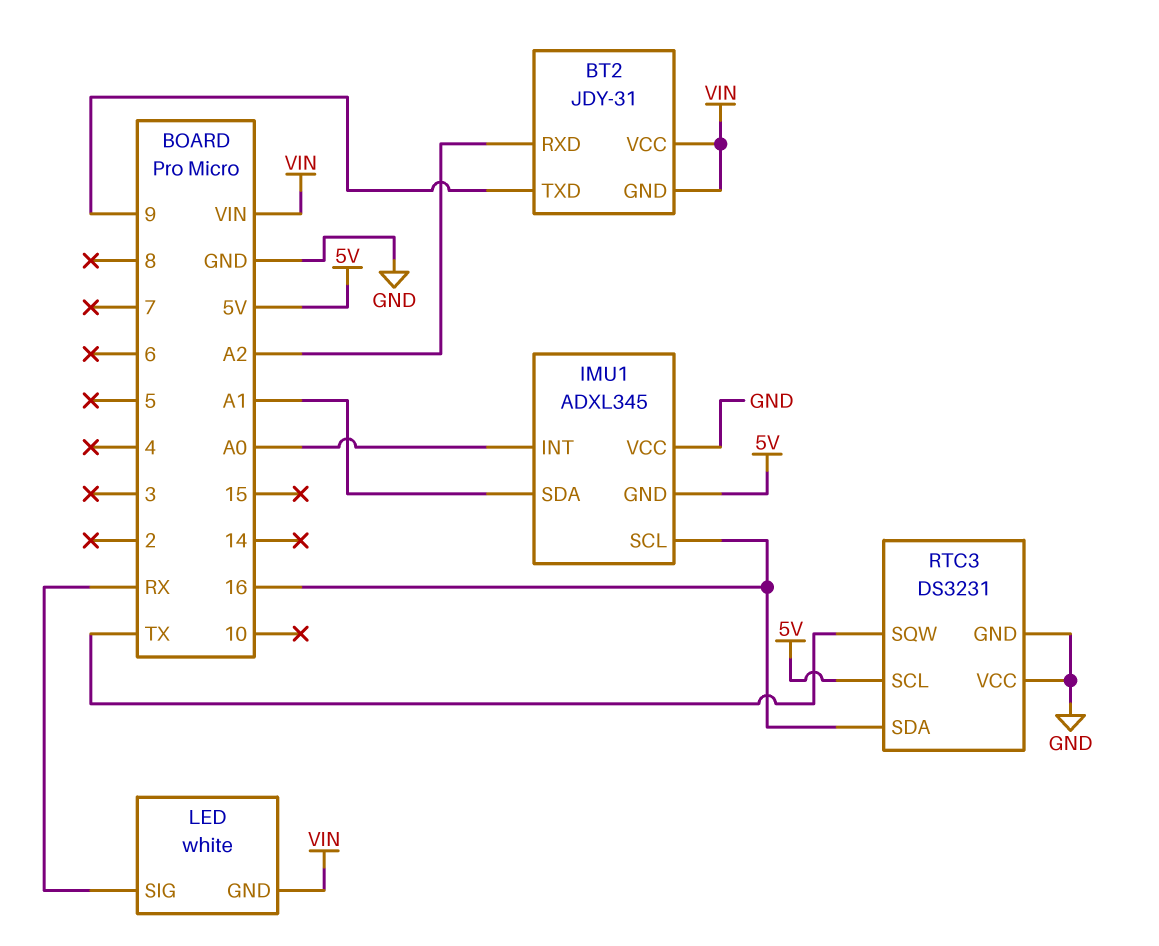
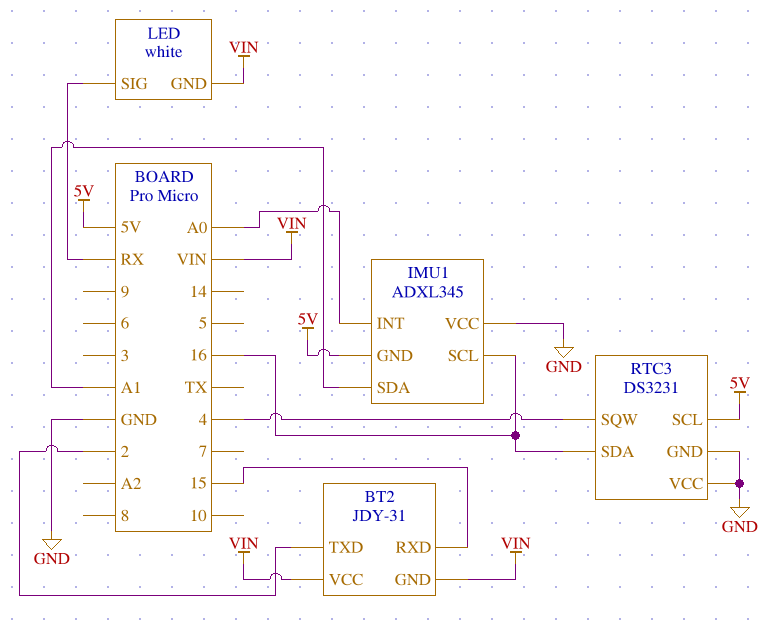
BT2 pin RXD: A2 -> 15
BT2 pin TXD: 9 -> 2
RTC3 pin SQW: TX -> 4

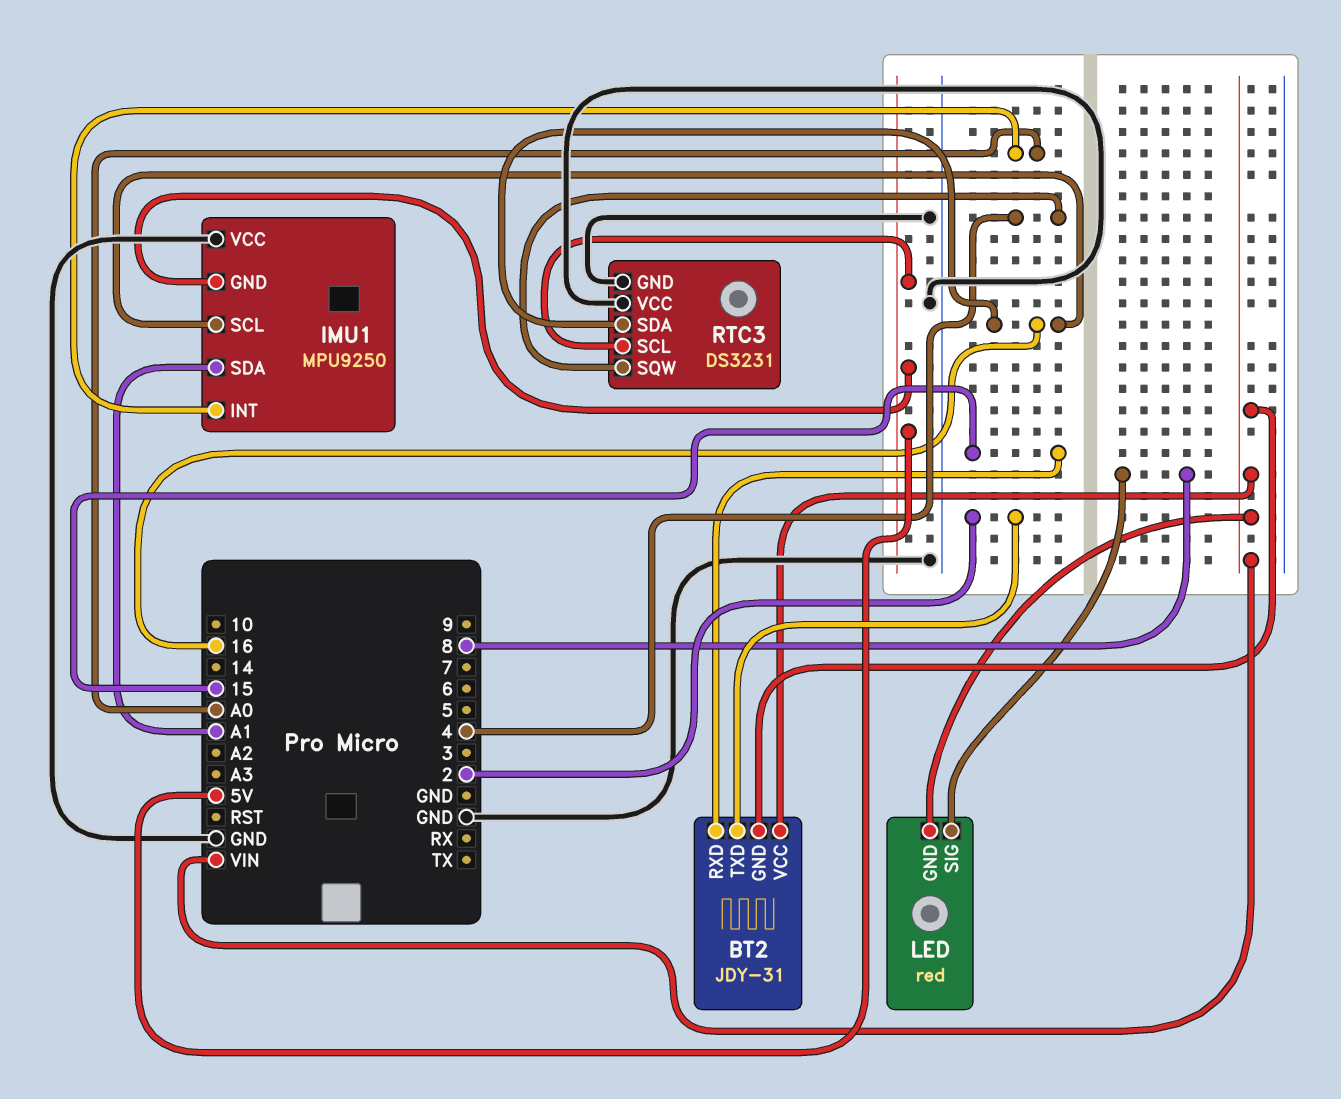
IMU1: ADXL345 -> MPU9250
LED: white -> red
LED pin SIG: RX -> 8

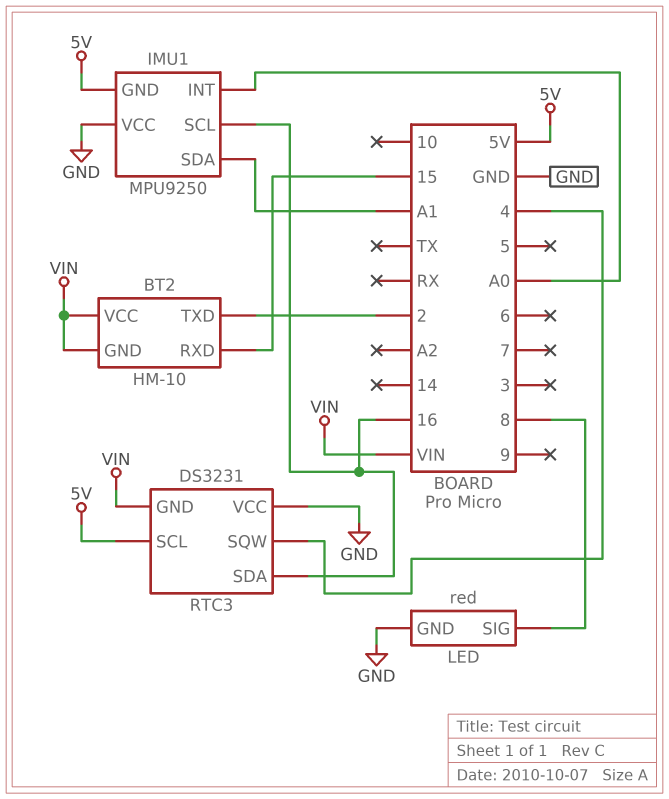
BT2: JDY-31 -> HM-10
LED pin GND: VIN -> GND
RTC3 pin GND: GND -> VIN

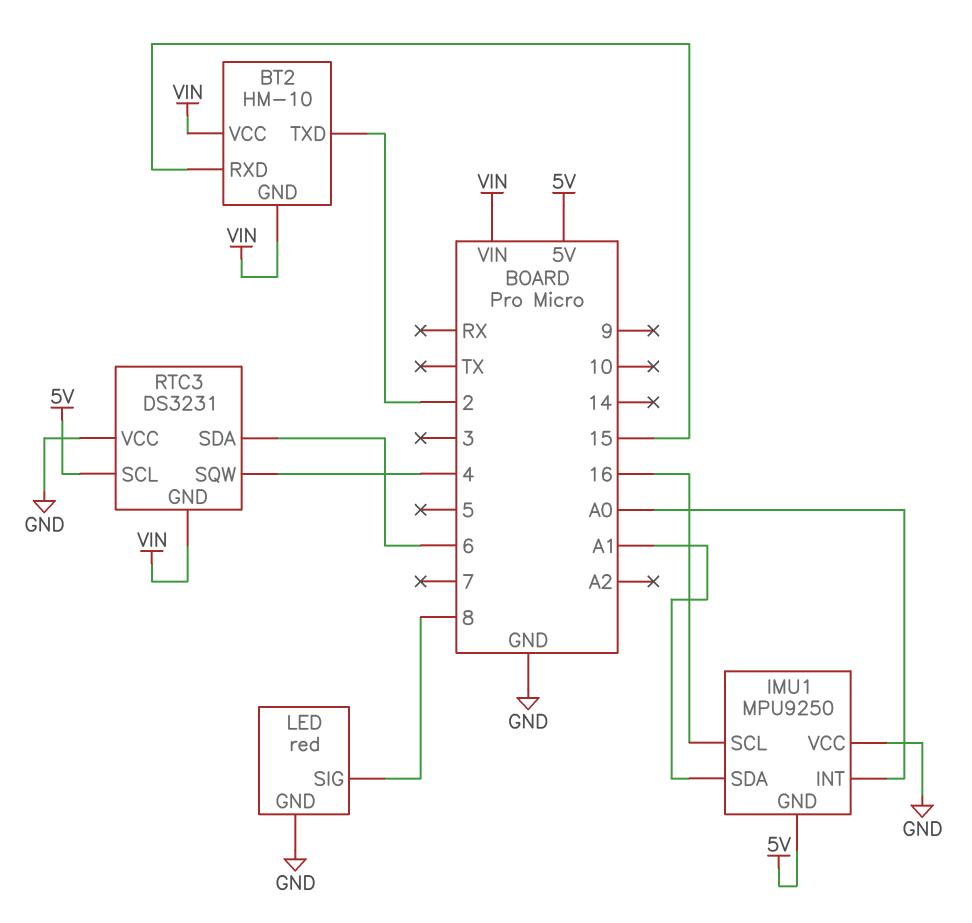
RTC3 pin SDA: 16 -> 6

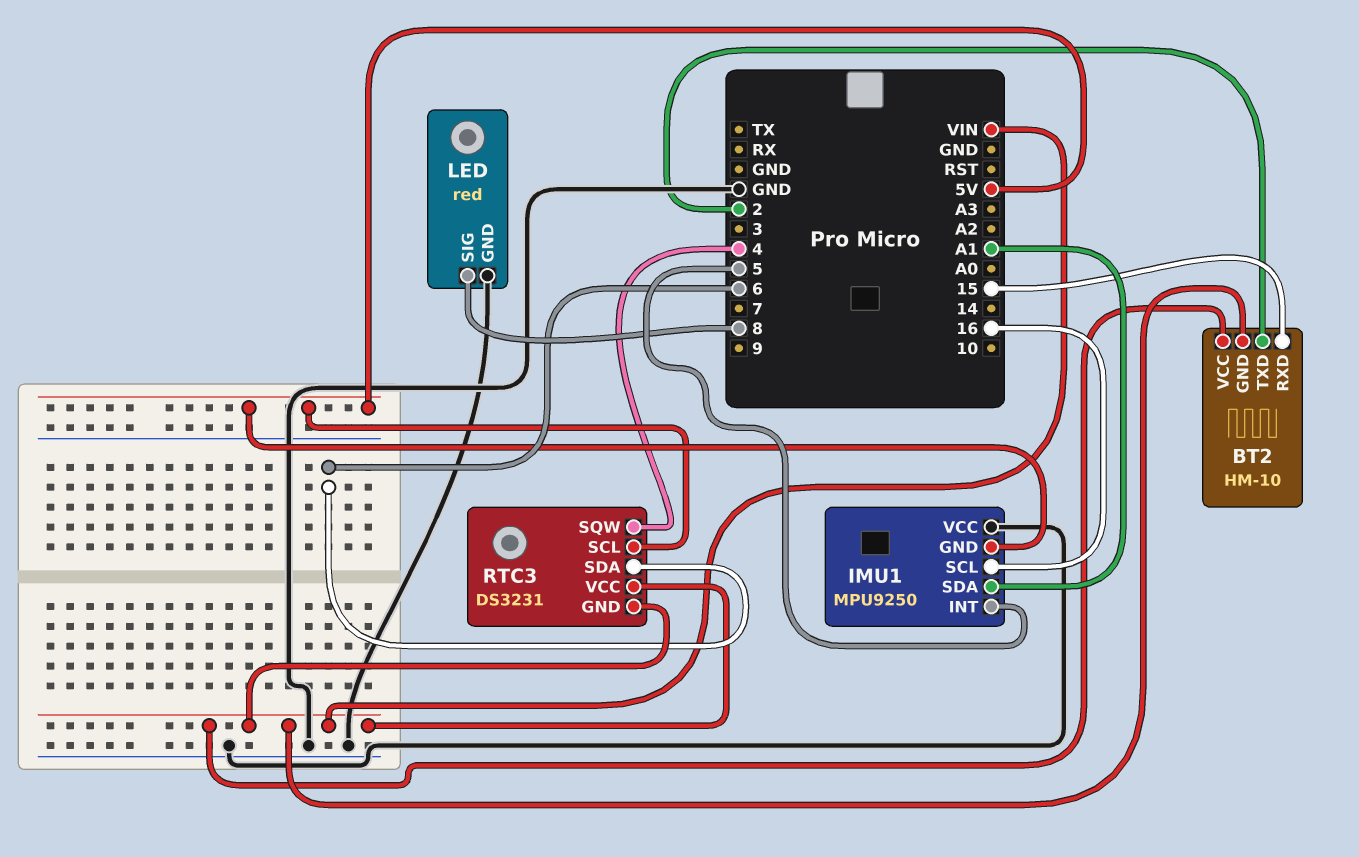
IMU1 pin INT: A0 -> 5
RTC3 pin VCC: GND -> VIN

